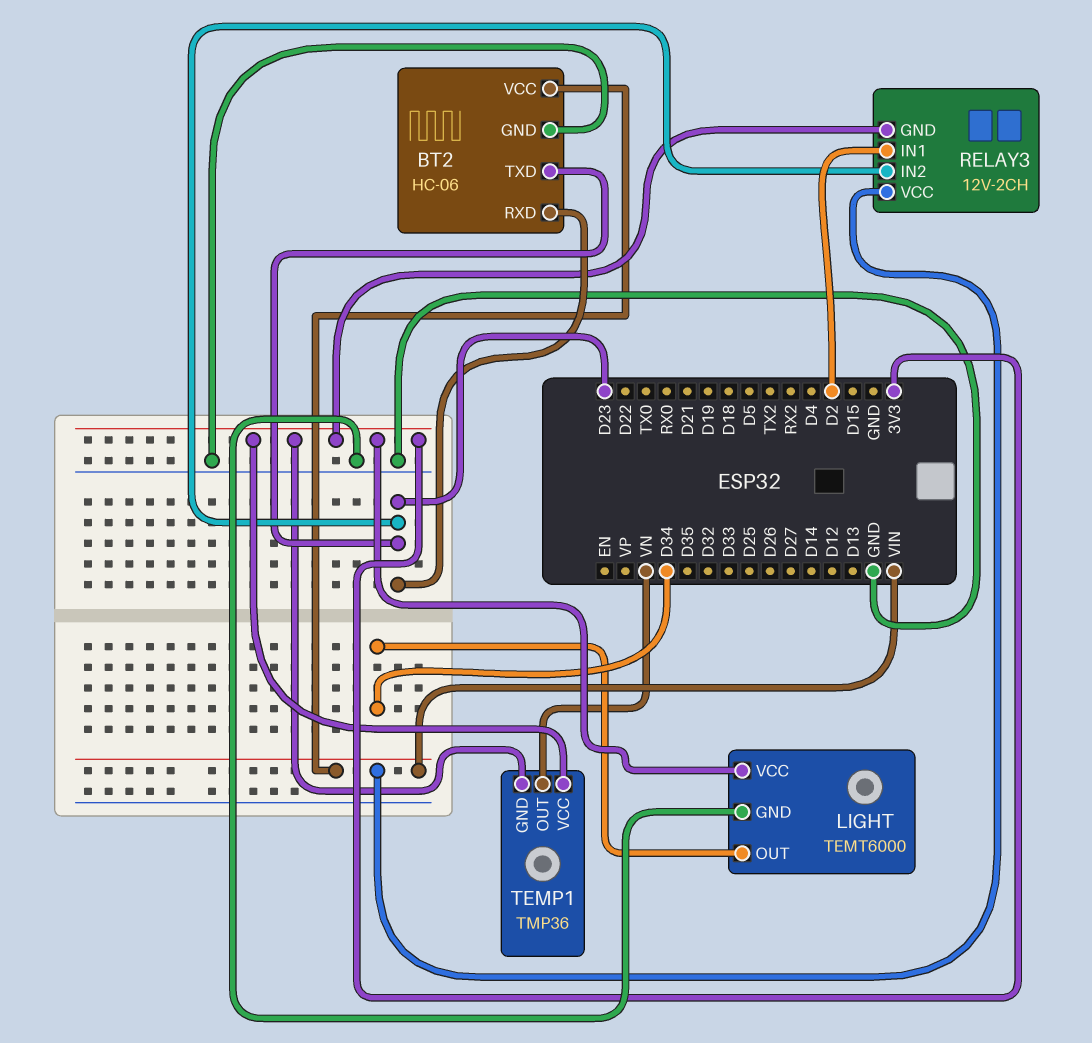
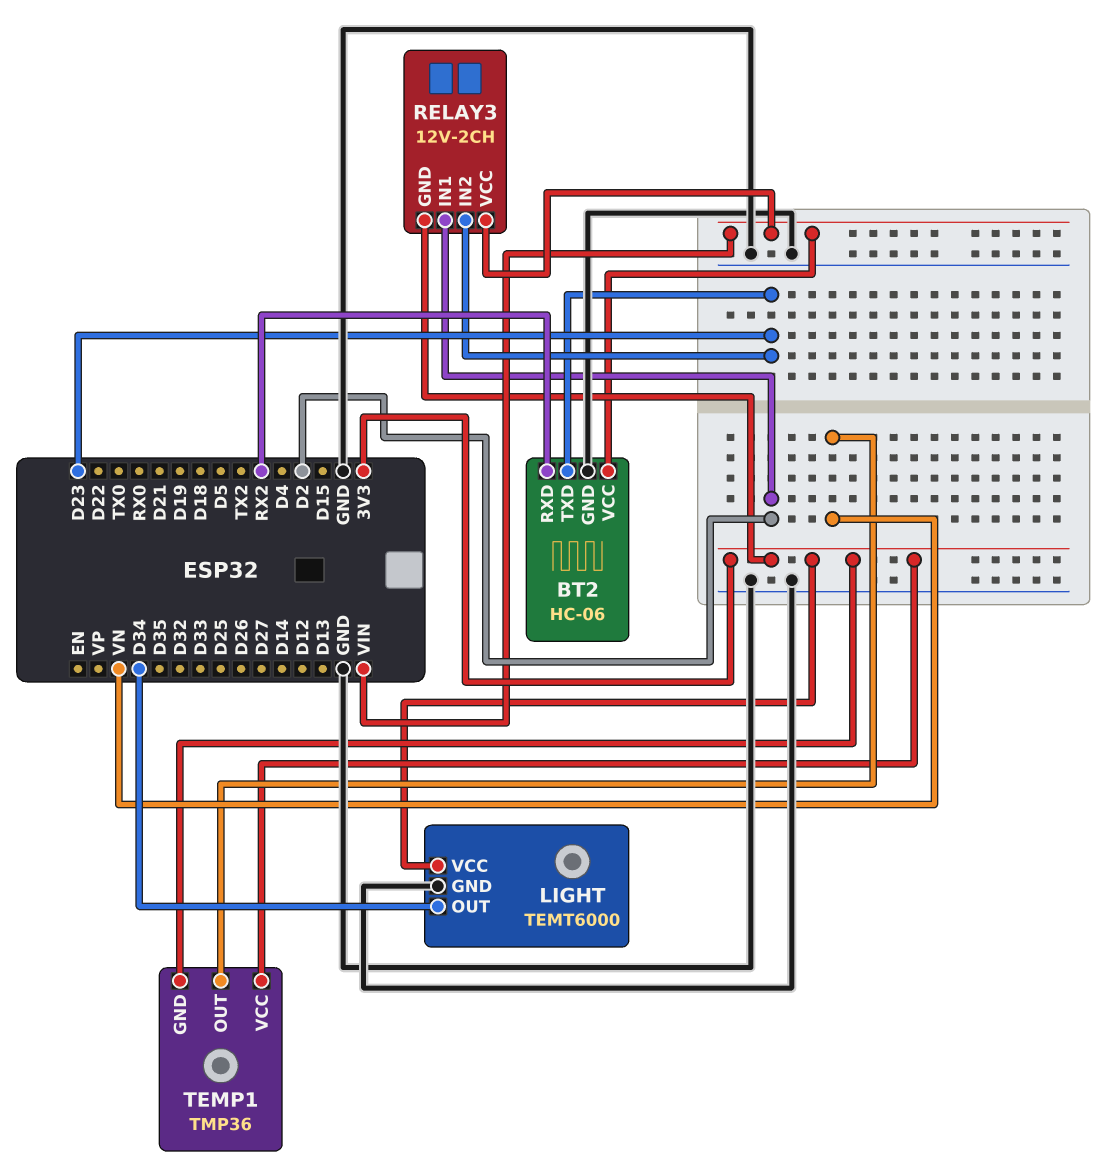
BT2 pin RXD: D23 -> RX2

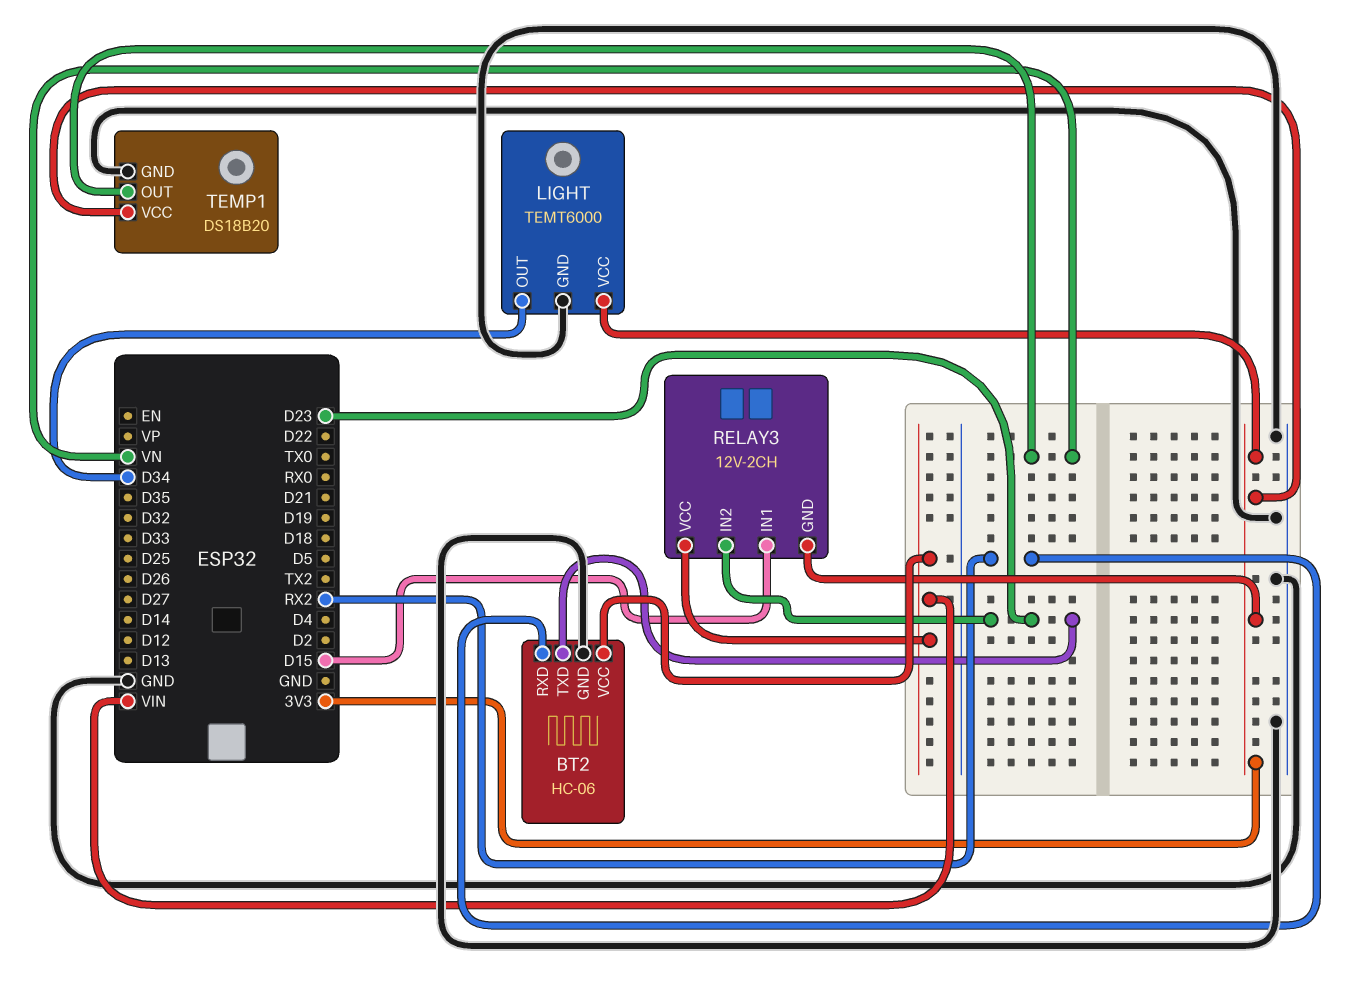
RELAY3 pin IN1: D2 -> D15
TEMP1: TMP36 -> DS18B20
TEMP1 pin GND: 3V3 -> GND

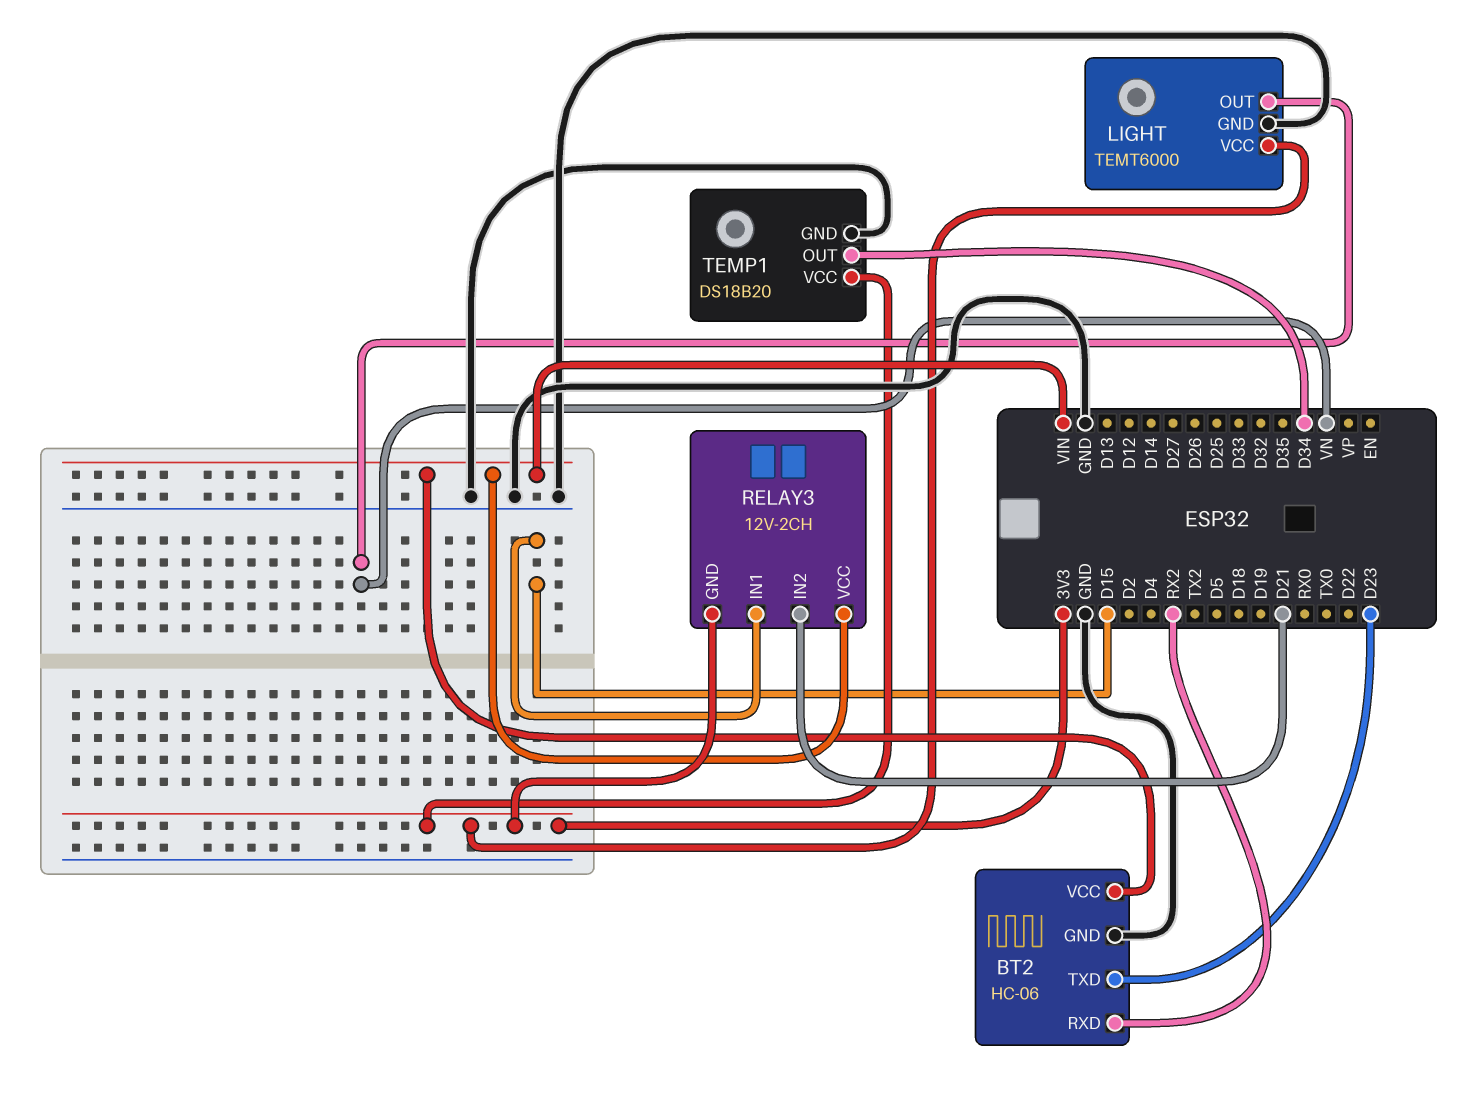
LIGHT pin OUT: D34 -> VN
RELAY3 pin IN2: D23 -> D21
TEMP1 pin OUT: VN -> D34

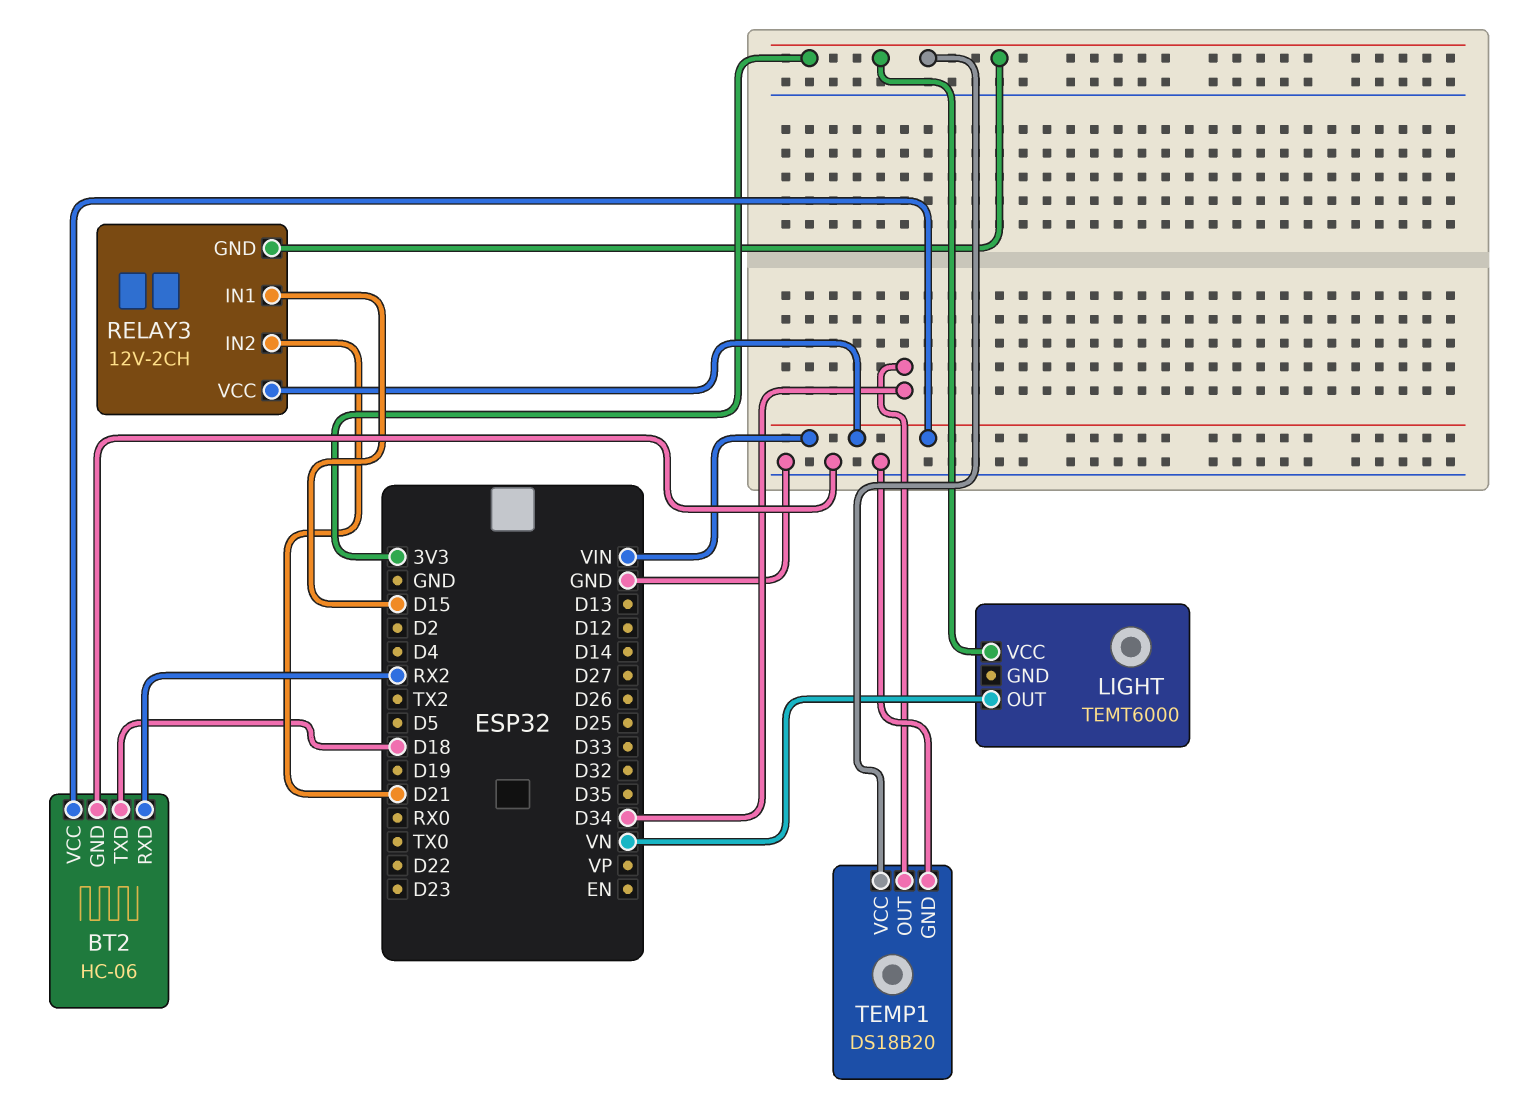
BT2 pin TXD: D23 -> D18
LIGHT pin GND: GND -> none

